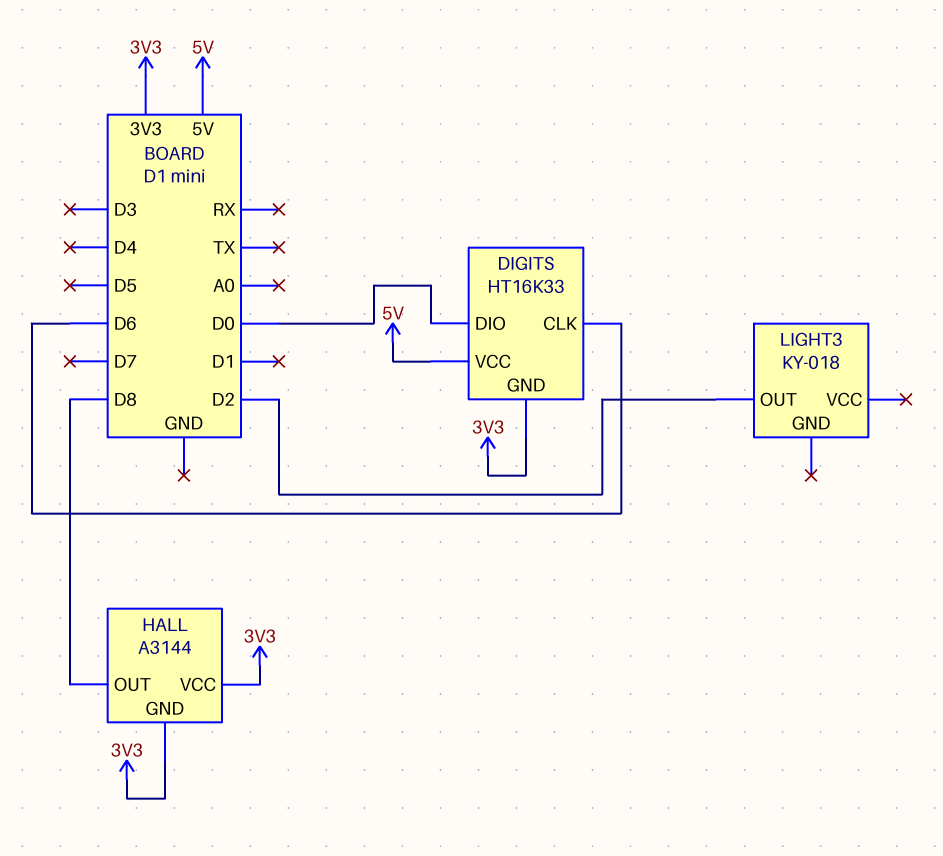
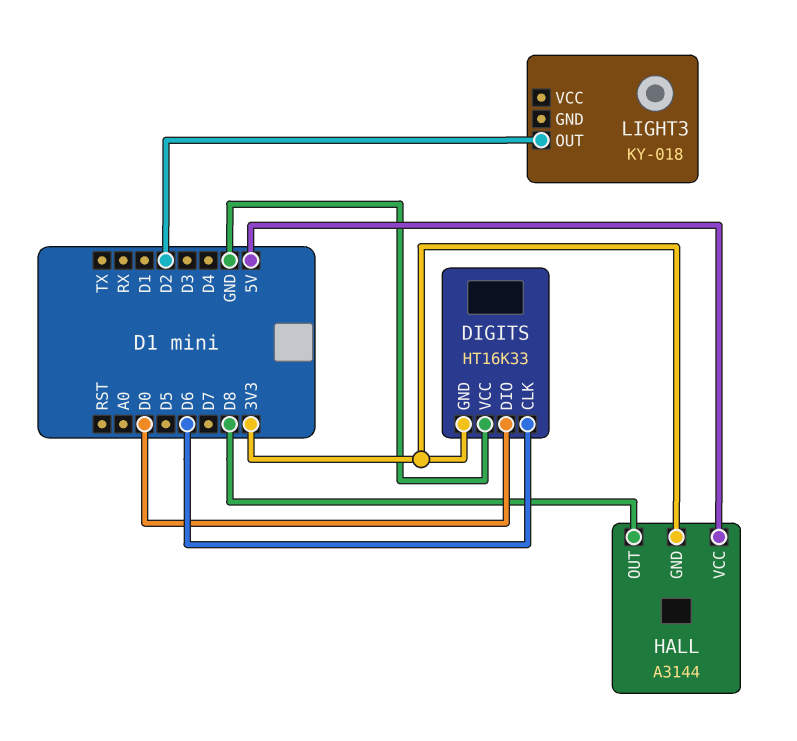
DIGITS pin VCC: 5V -> GND
HALL pin VCC: 3V3 -> 5V

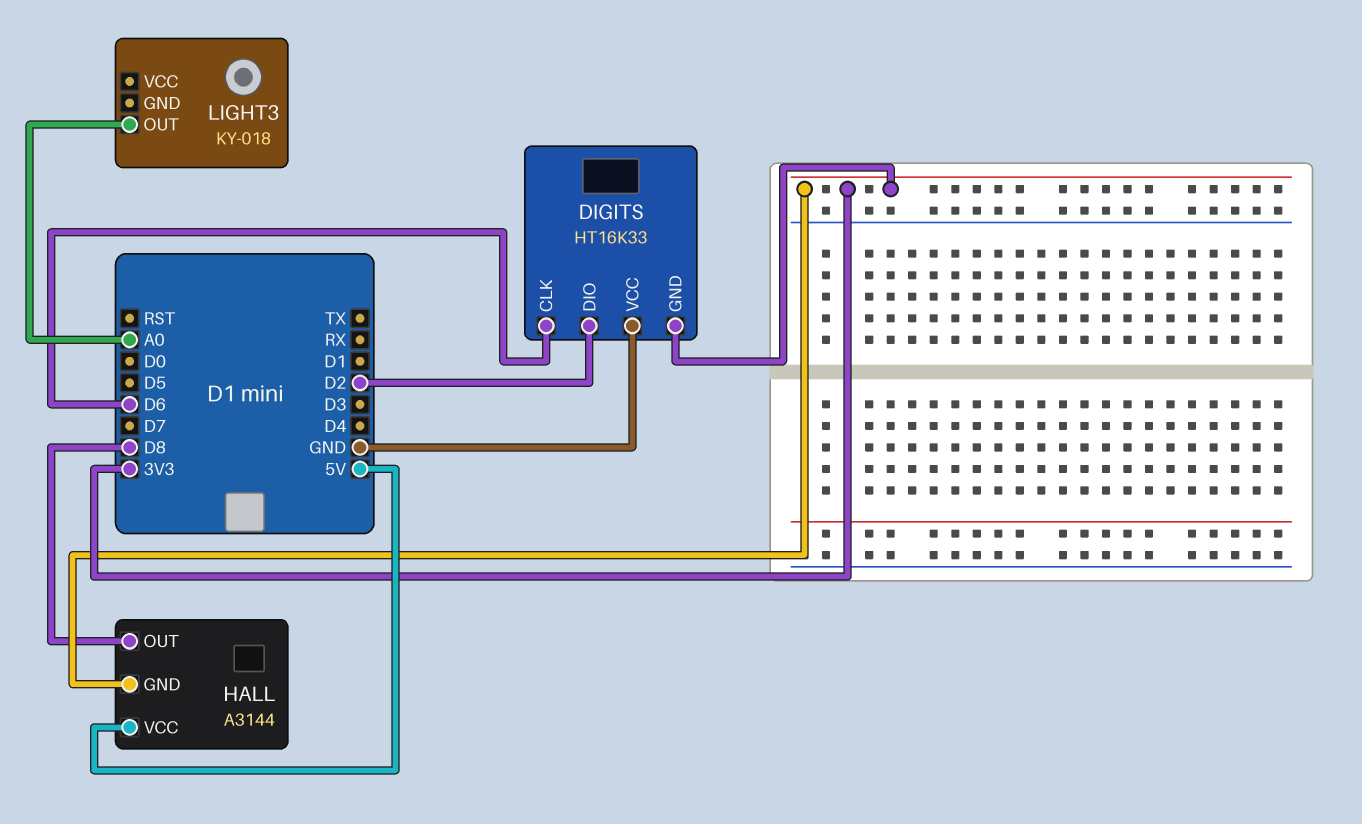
DIGITS pin DIO: D0 -> D2
LIGHT3 pin OUT: D2 -> A0

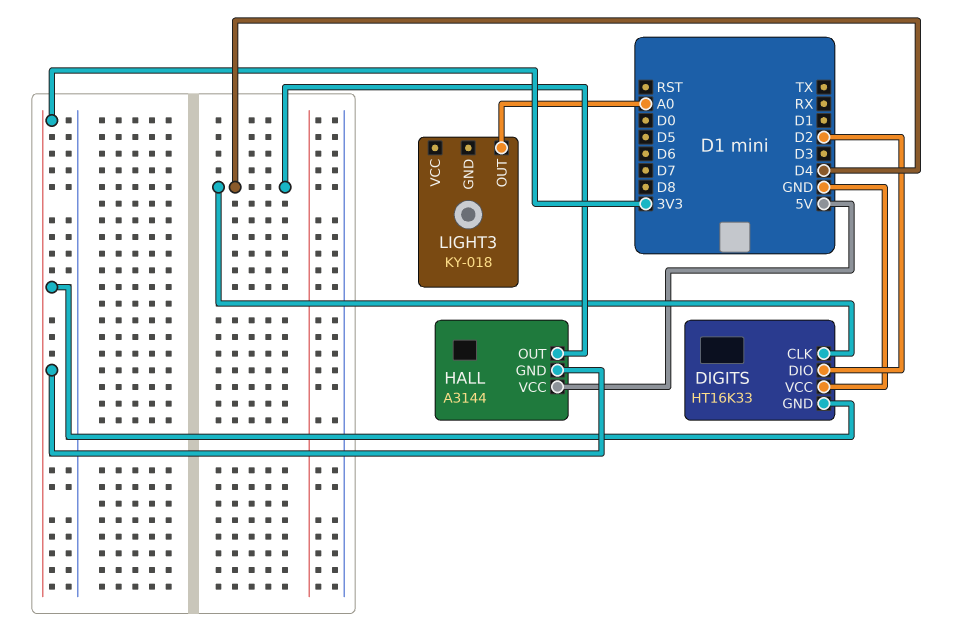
DIGITS pin CLK: D6 -> D4
HALL pin OUT: D8 -> D4

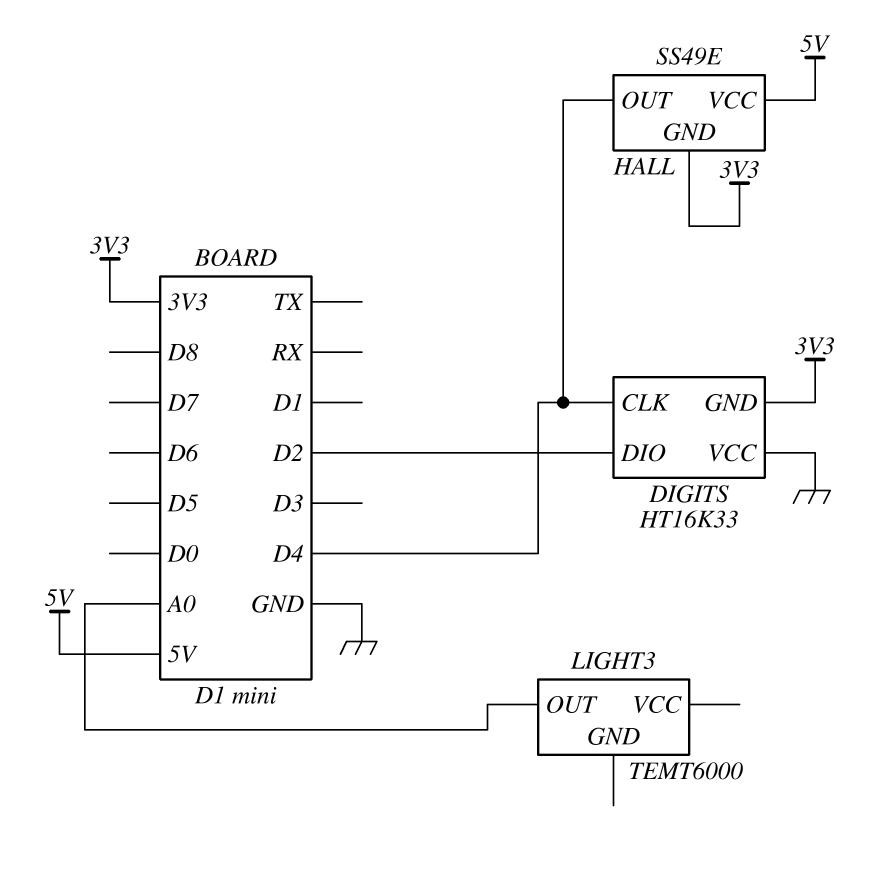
HALL: A3144 -> SS49E
LIGHT3: KY-018 -> TEMT6000

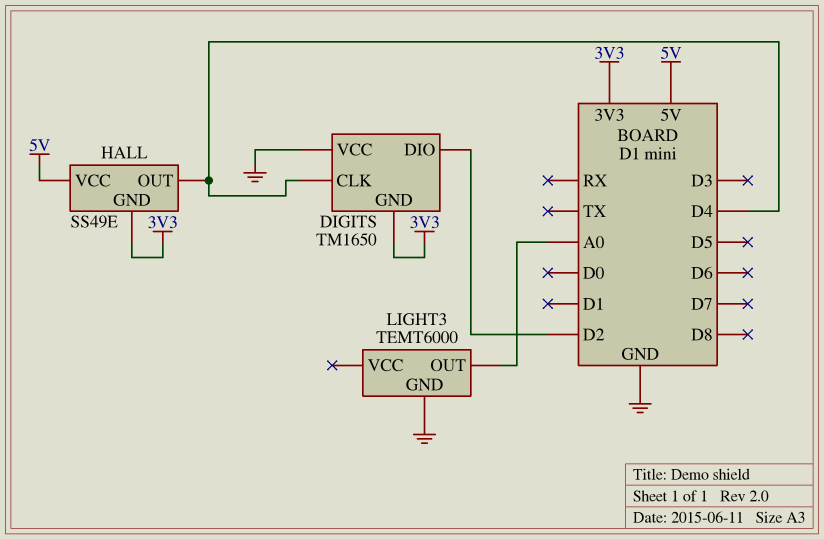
DIGITS: HT16K33 -> TM1650
LIGHT3 pin GND: none -> GND

